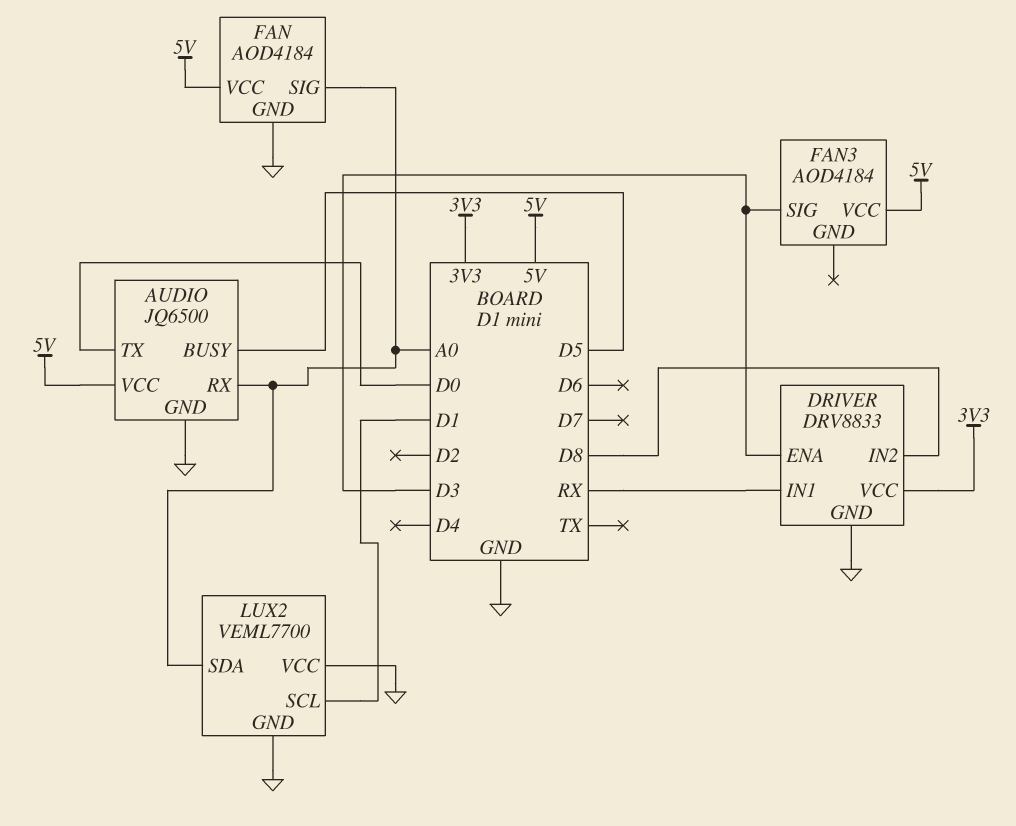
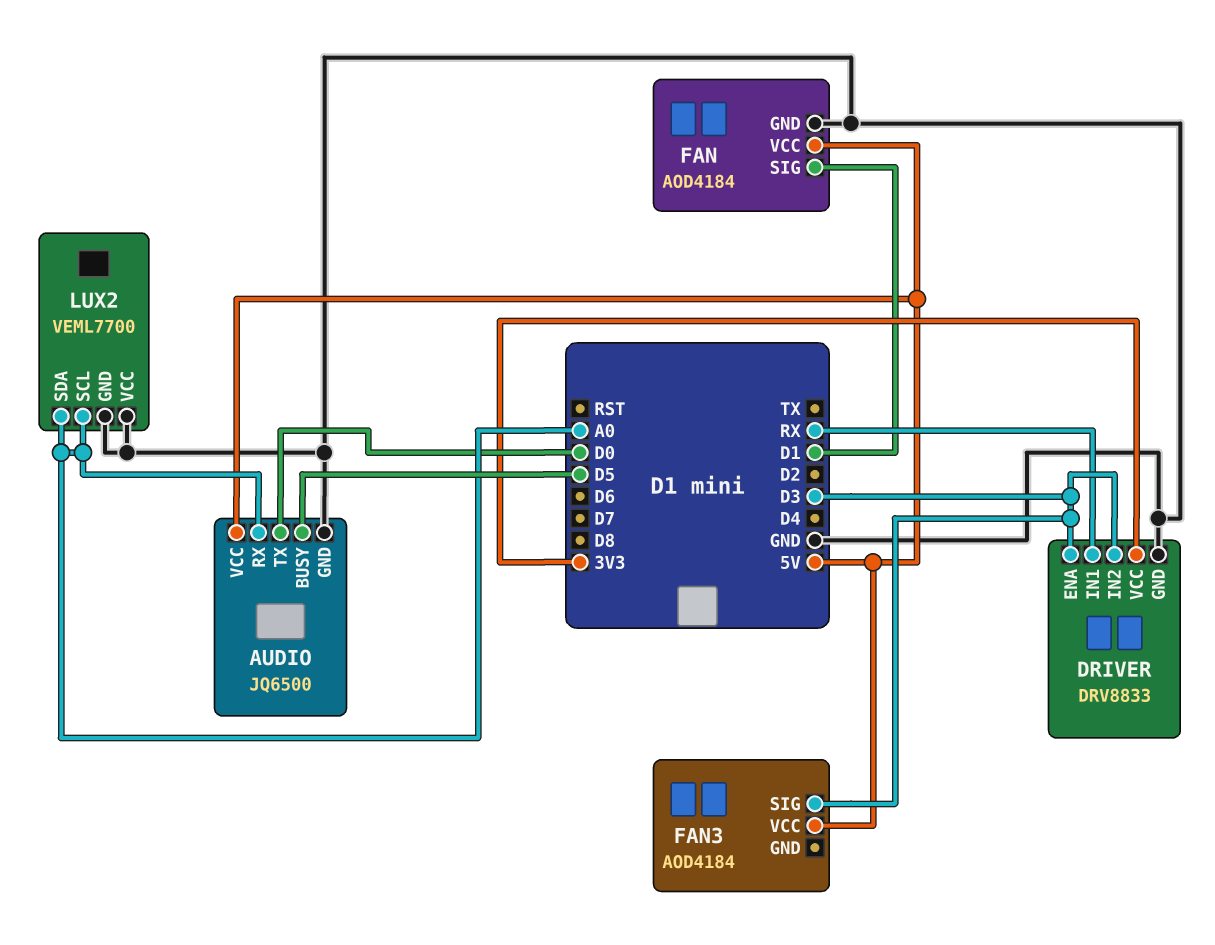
DRIVER pin IN2: D8 -> D3
FAN pin SIG: A0 -> D1
LUX2 pin SCL: D1 -> A0

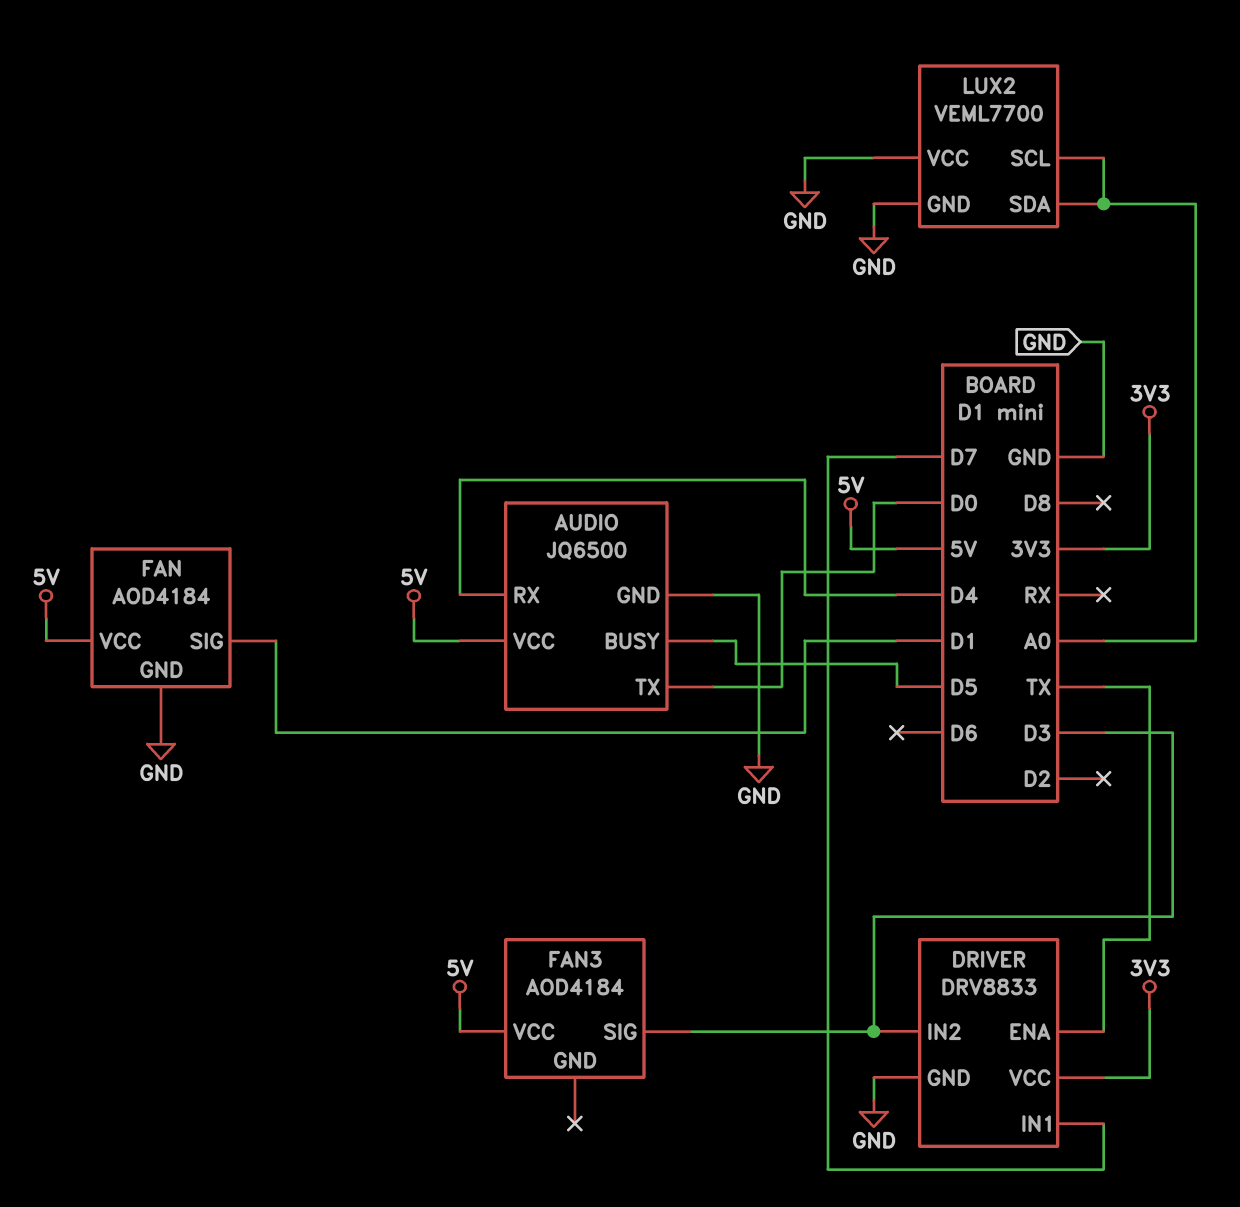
AUDIO pin RX: A0 -> D4
DRIVER pin ENA: D3 -> TX
DRIVER pin IN1: RX -> D7

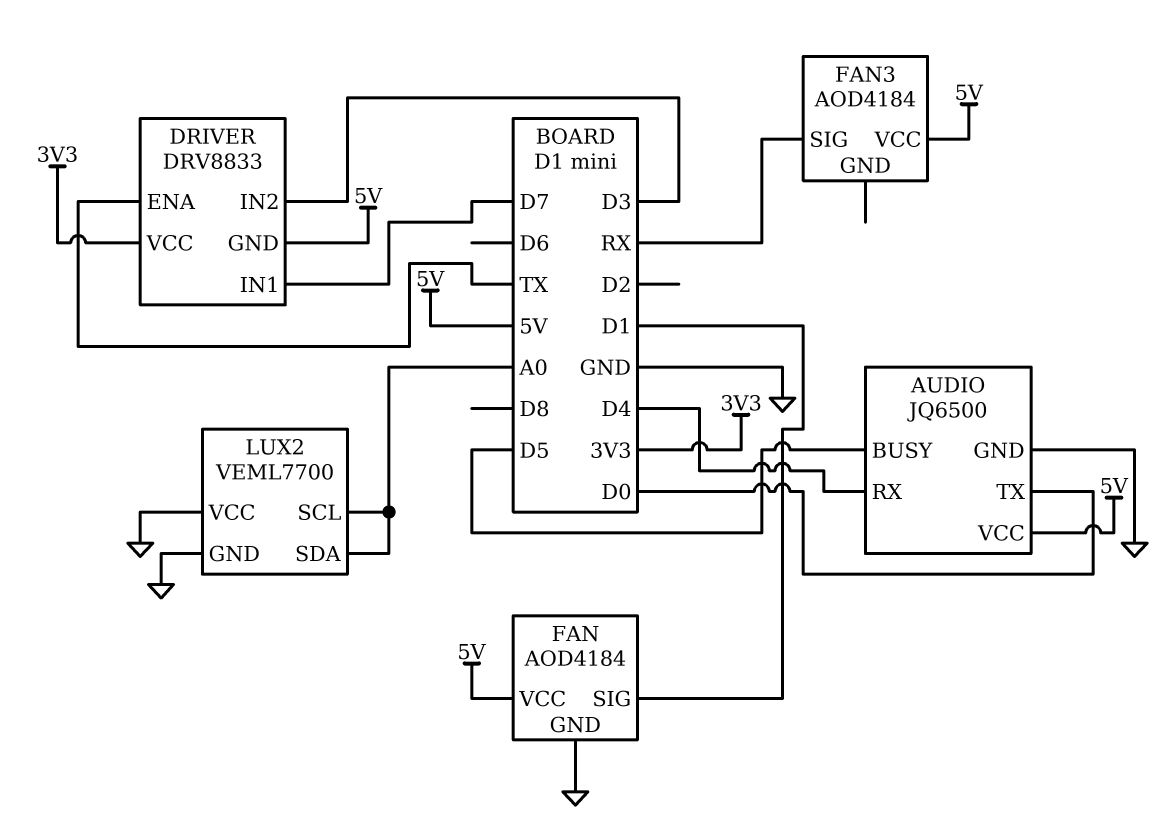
DRIVER pin GND: GND -> 5V
FAN3 pin SIG: D3 -> RX

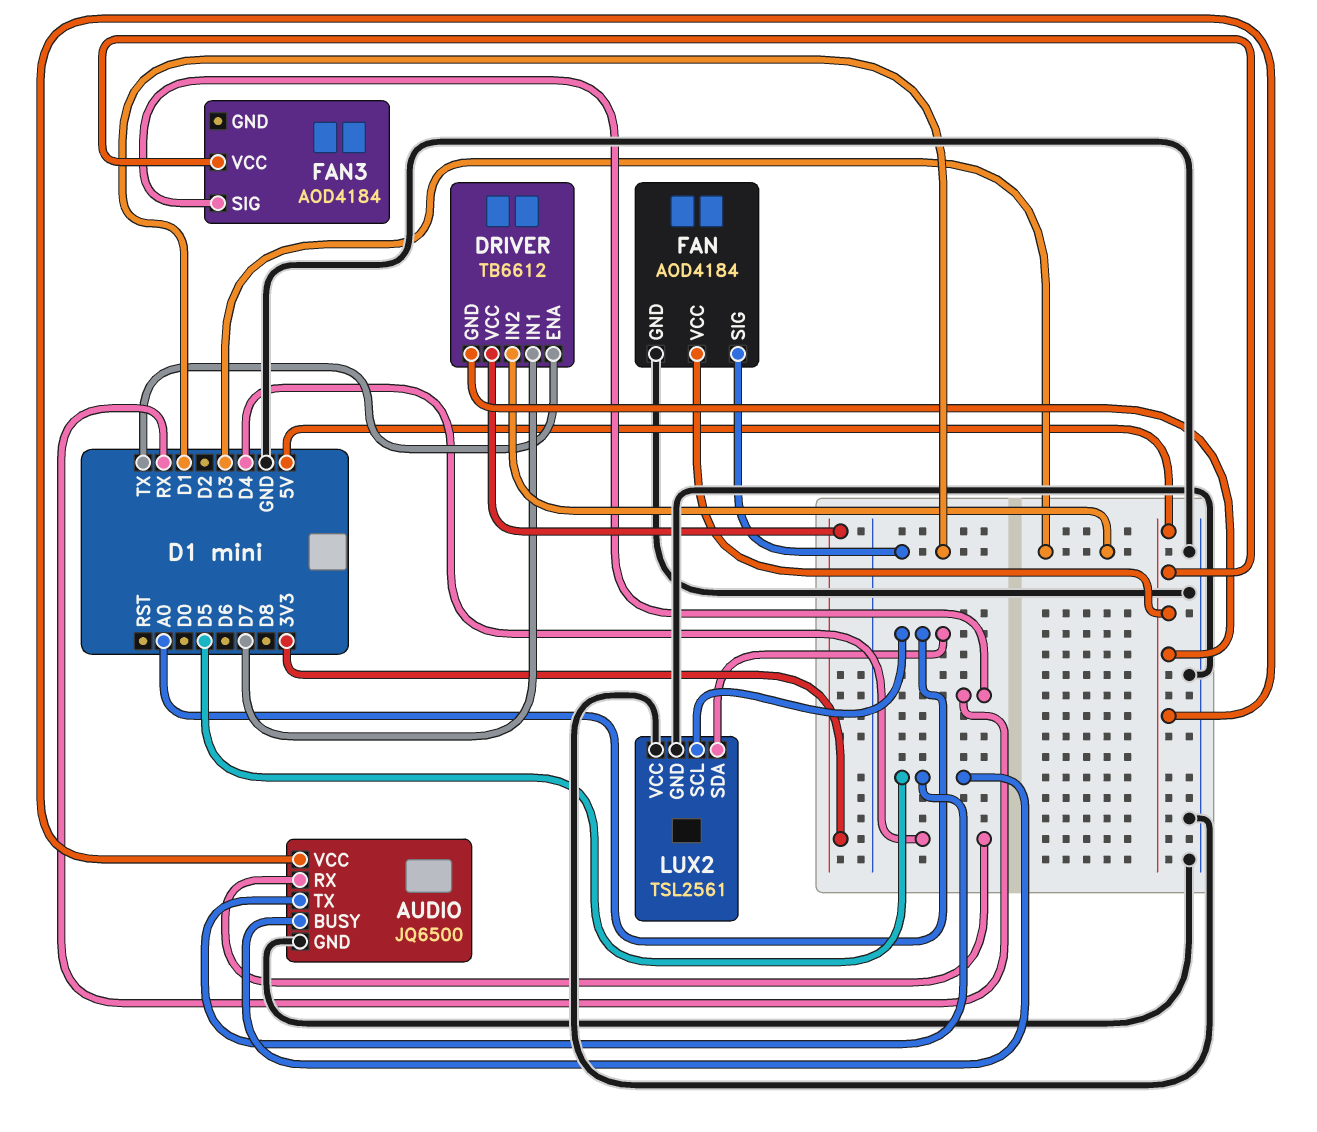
AUDIO pin TX: D0 -> D5
DRIVER: DRV8833 -> TB6612
LUX2: VEML7700 -> TSL2561

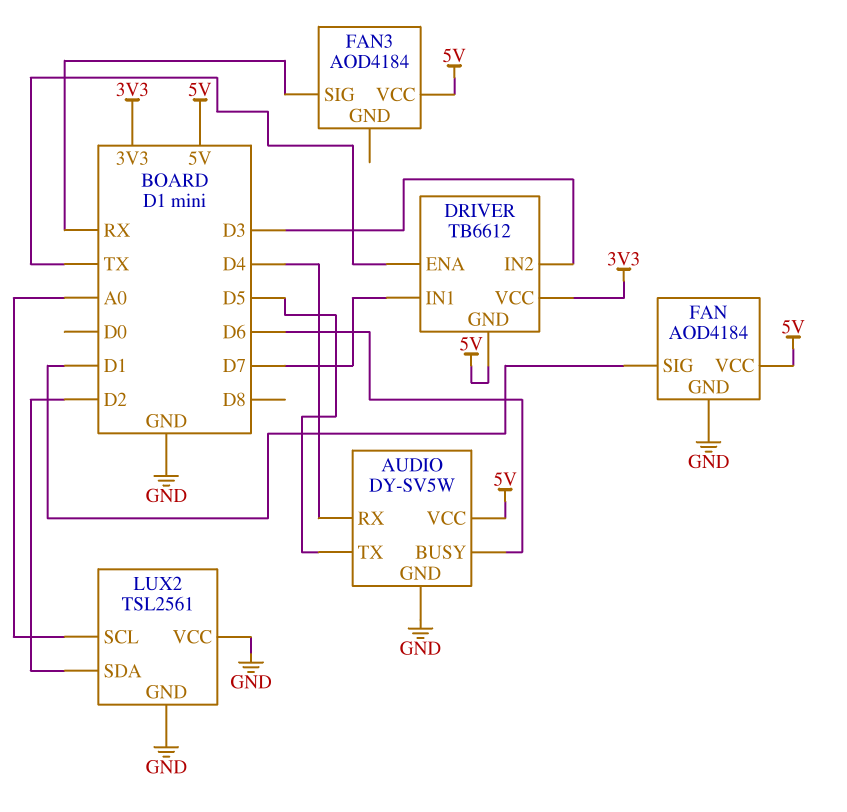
AUDIO: JQ6500 -> DY-SV5W
AUDIO pin BUSY: D5 -> D6
LUX2 pin SDA: A0 -> D2

